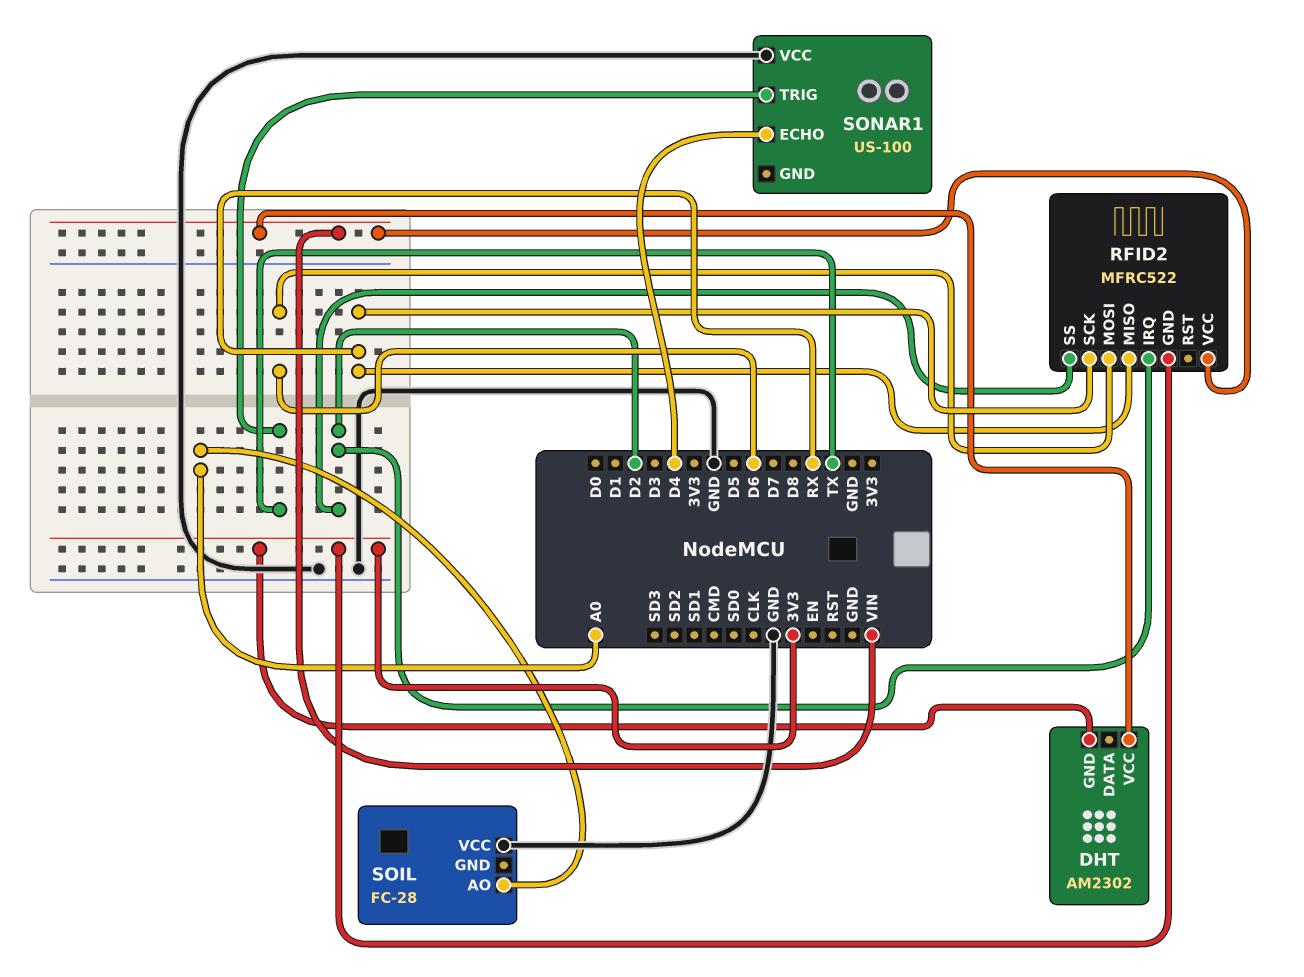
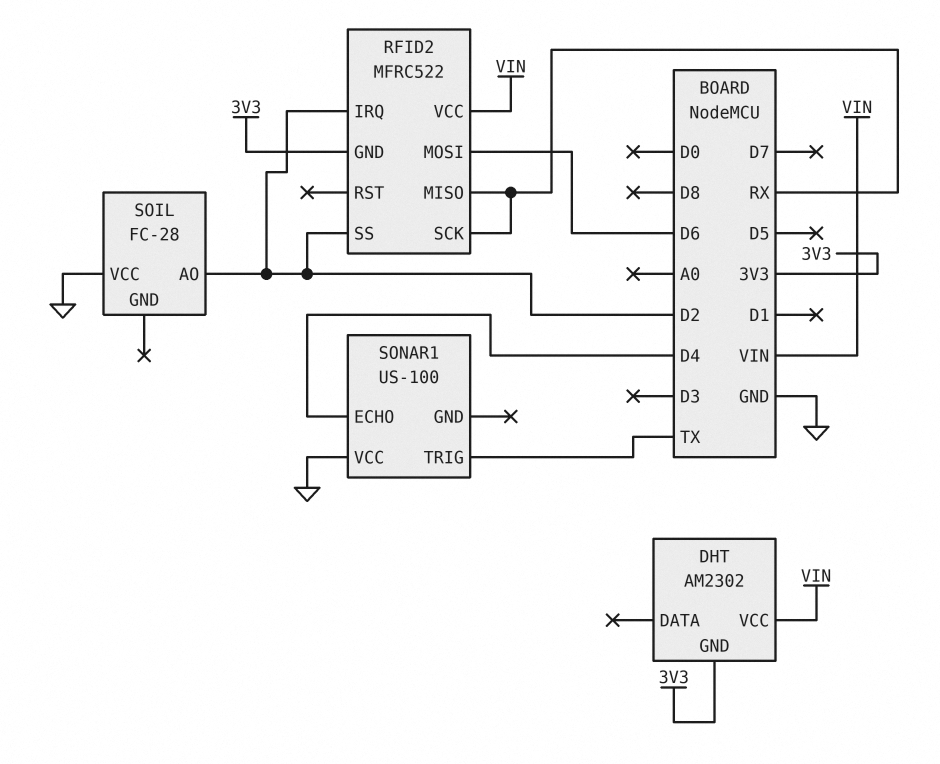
SOIL pin AO: A0 -> D2

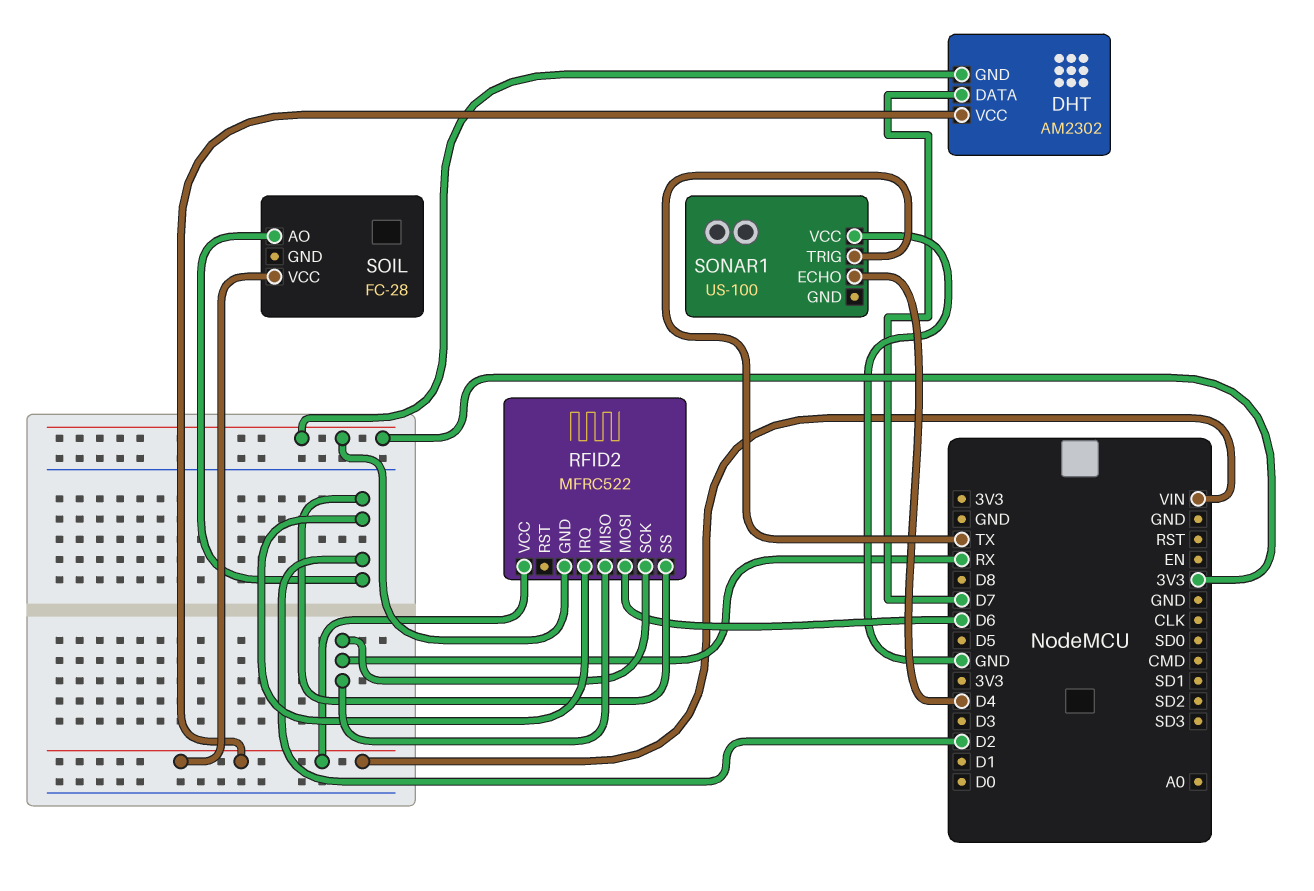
DHT pin DATA: none -> D7
SOIL pin VCC: GND -> VIN

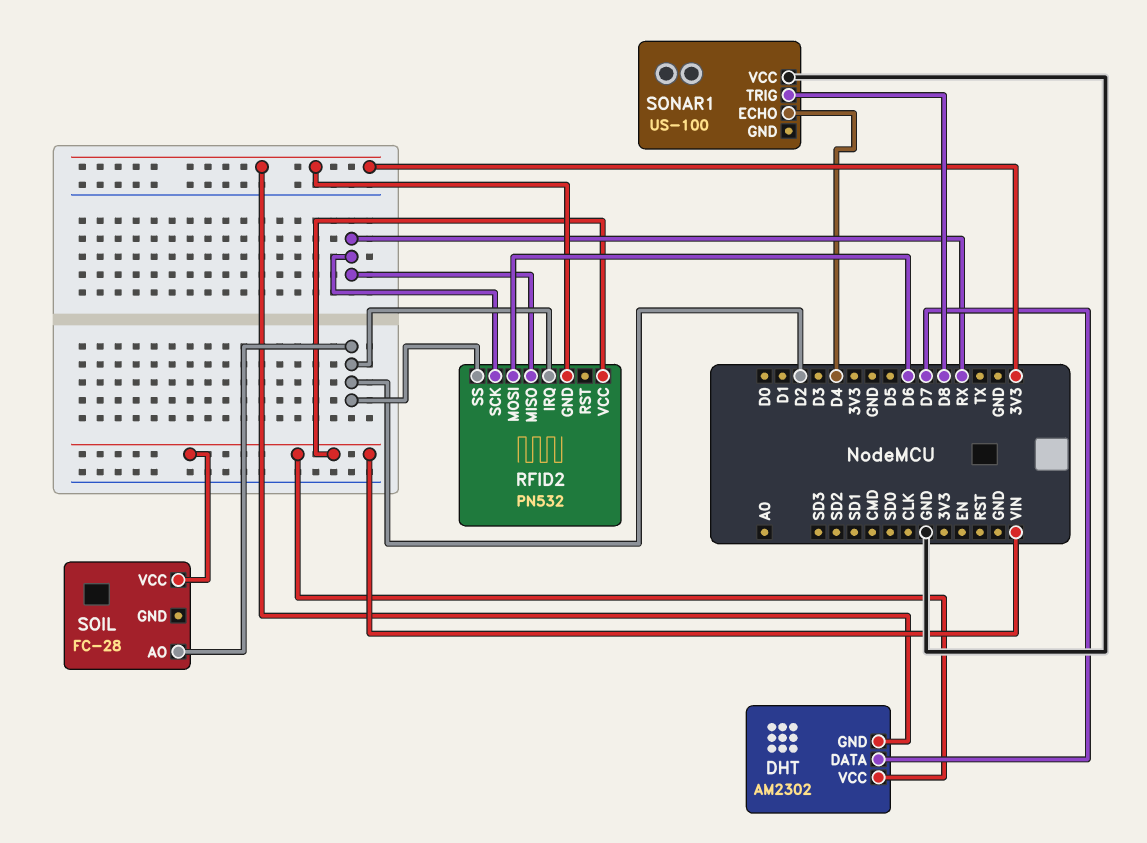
RFID2: MFRC522 -> PN532
SONAR1 pin TRIG: TX -> D8

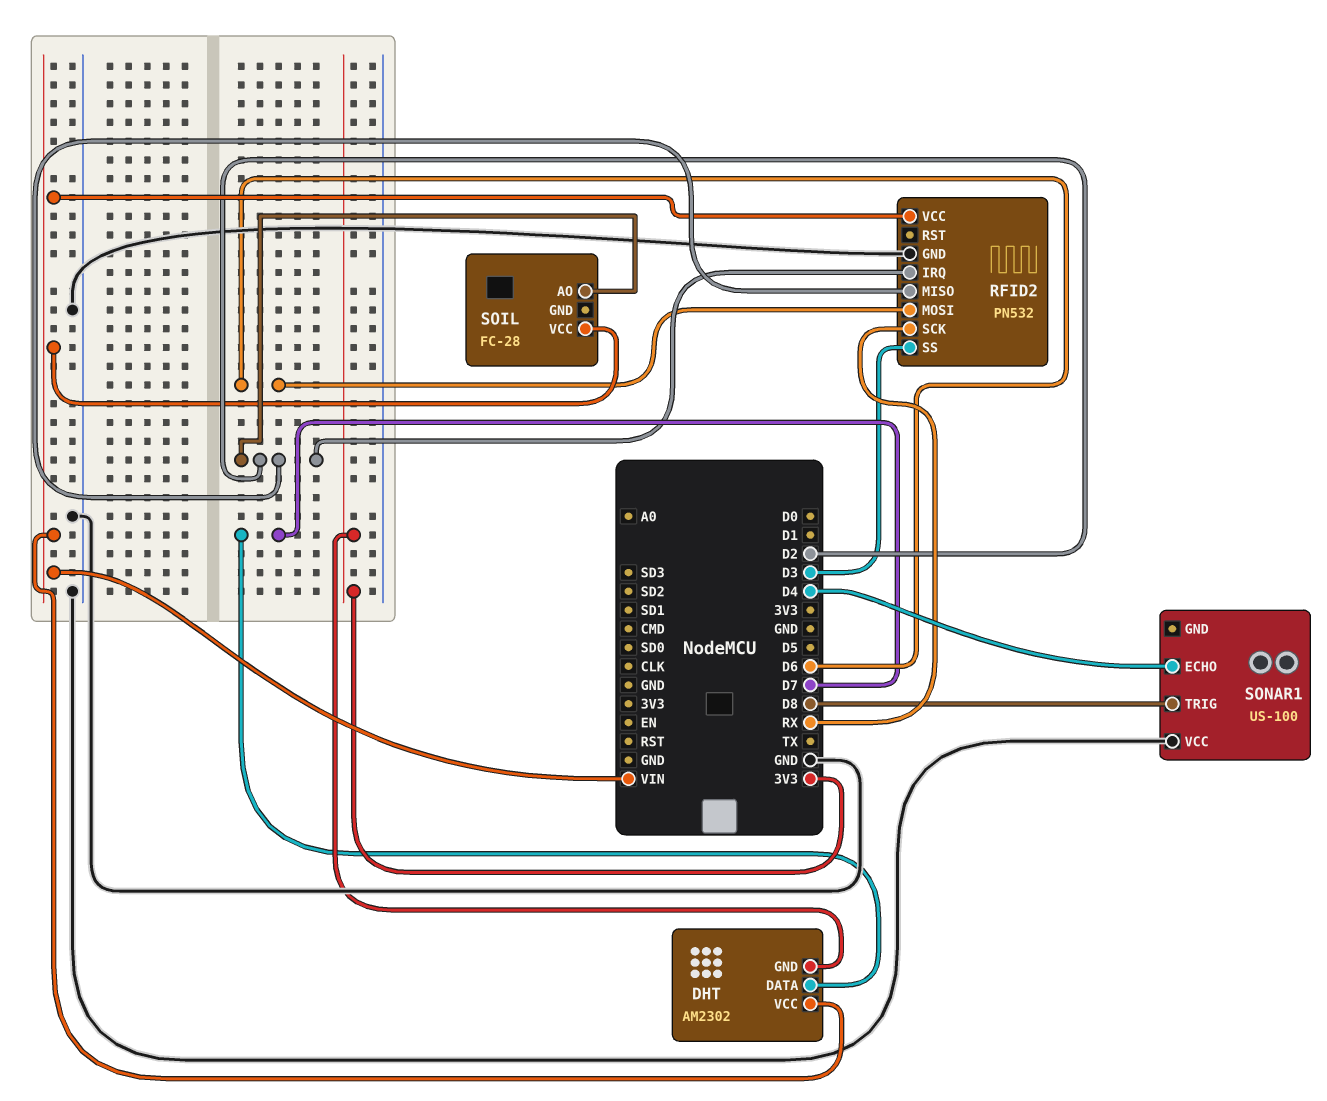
RFID2 pin GND: 3V3 -> GND
RFID2 pin MISO: RX -> D2
RFID2 pin SS: D2 -> D3

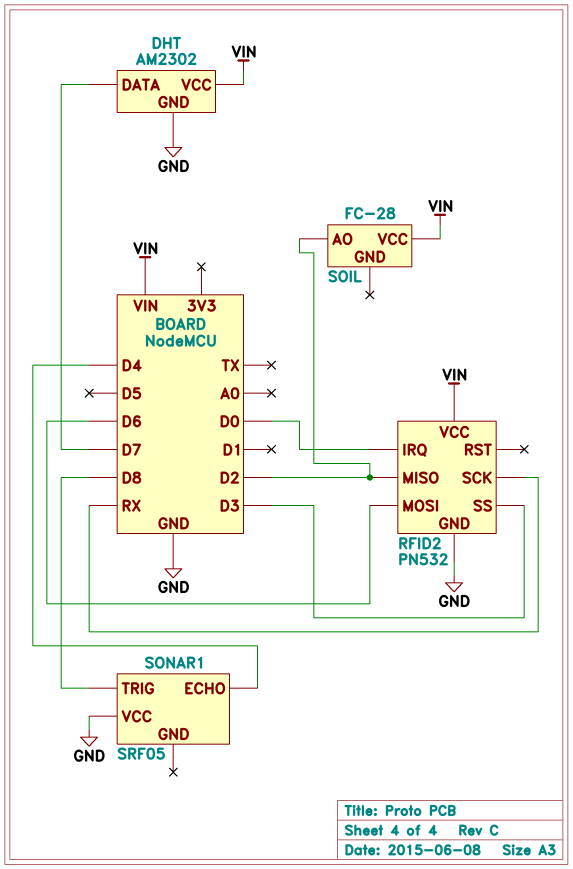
DHT pin GND: 3V3 -> GND
RFID2 pin IRQ: D2 -> D0
SONAR1: US-100 -> SRF05

